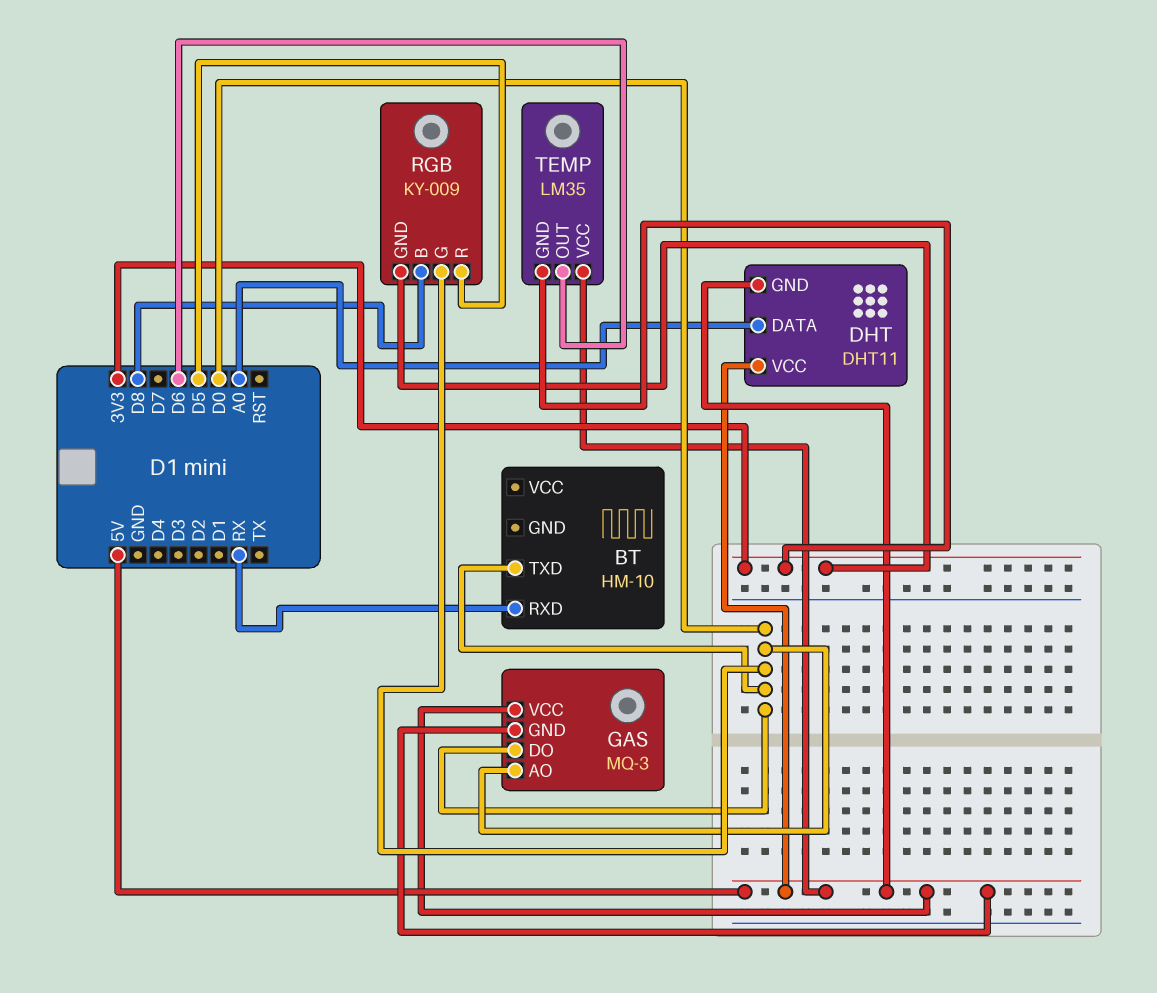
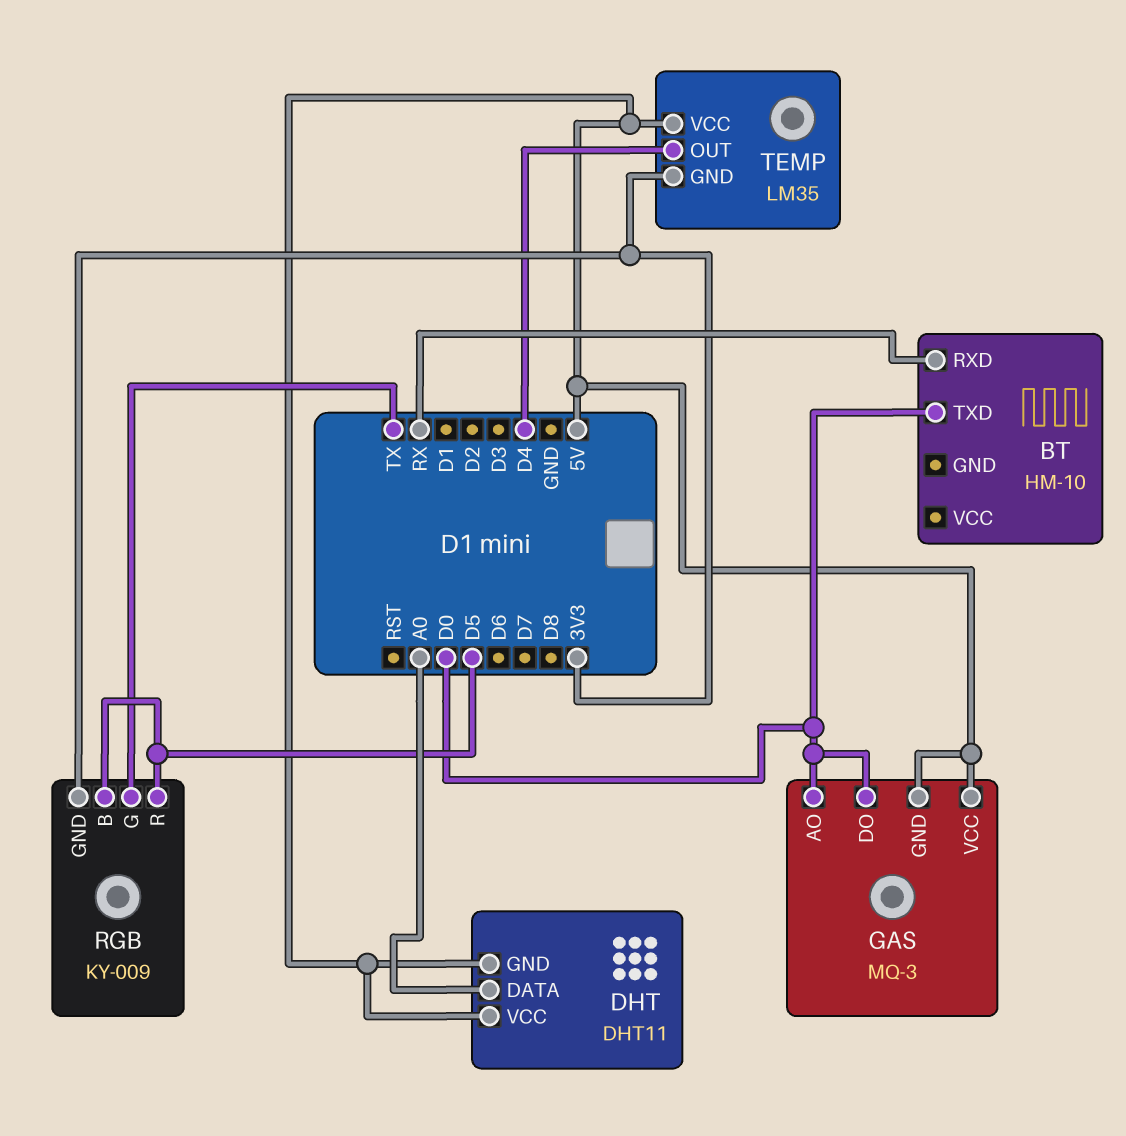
RGB pin B: D8 -> D5
RGB pin G: D0 -> TX
TEMP pin OUT: D6 -> D4

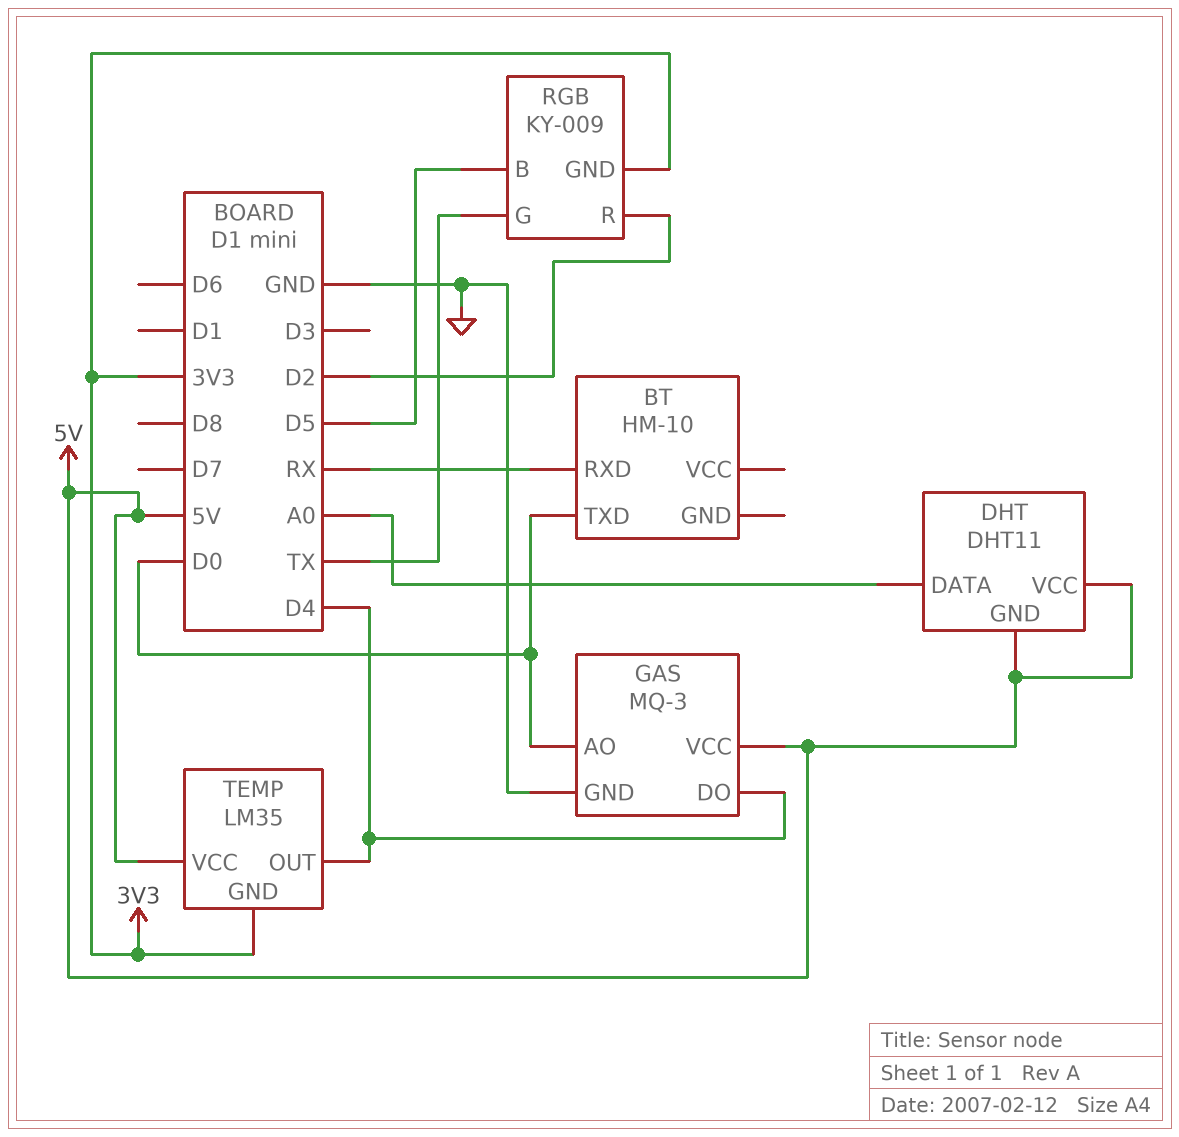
GAS pin DO: D0 -> D4
GAS pin GND: 5V -> GND
RGB pin R: D5 -> D2

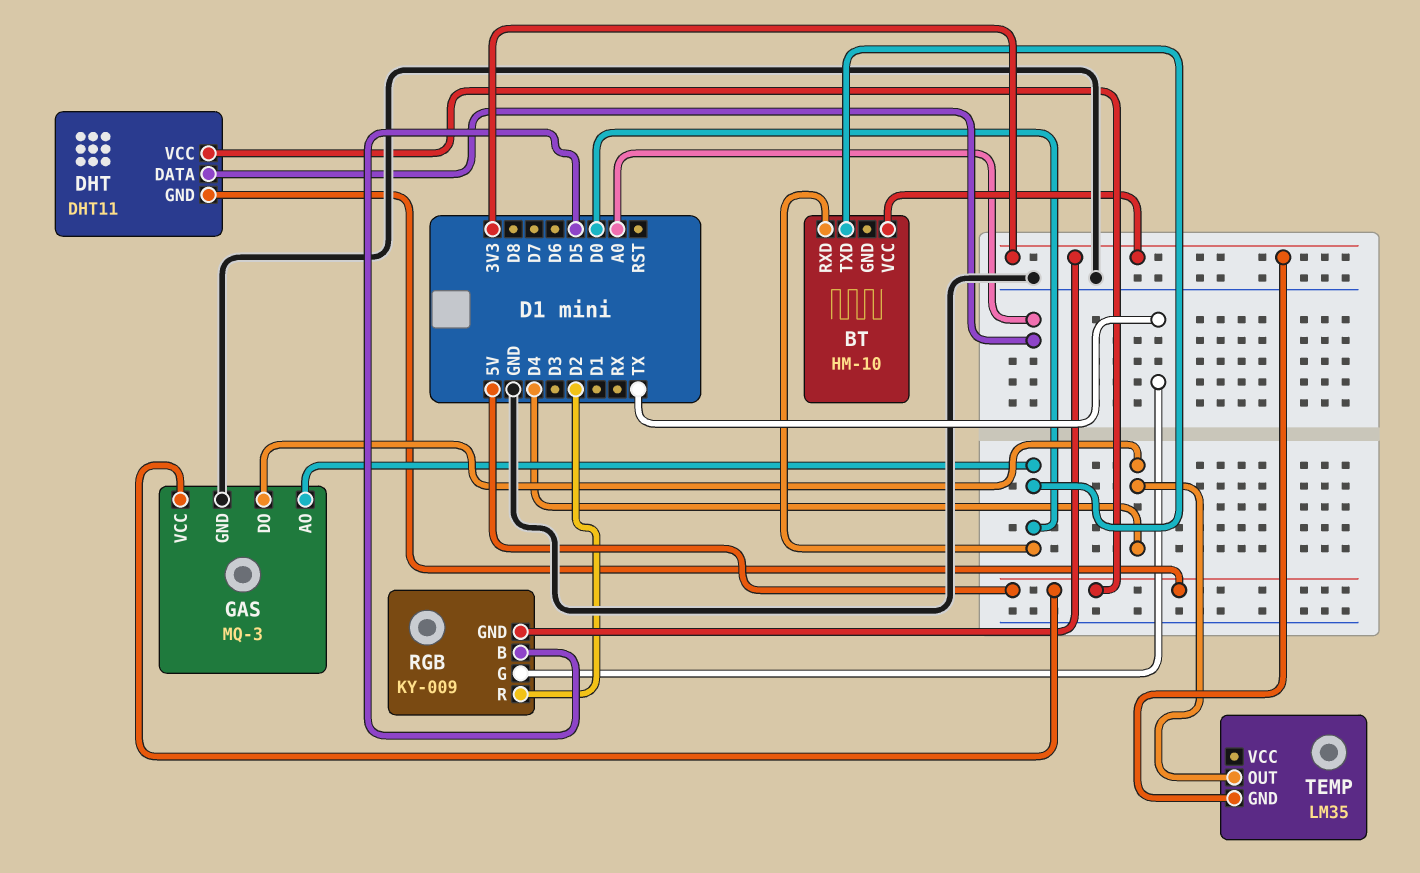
BT pin RXD: RX -> D0
BT pin VCC: none -> 3V3
TEMP pin VCC: 5V -> none

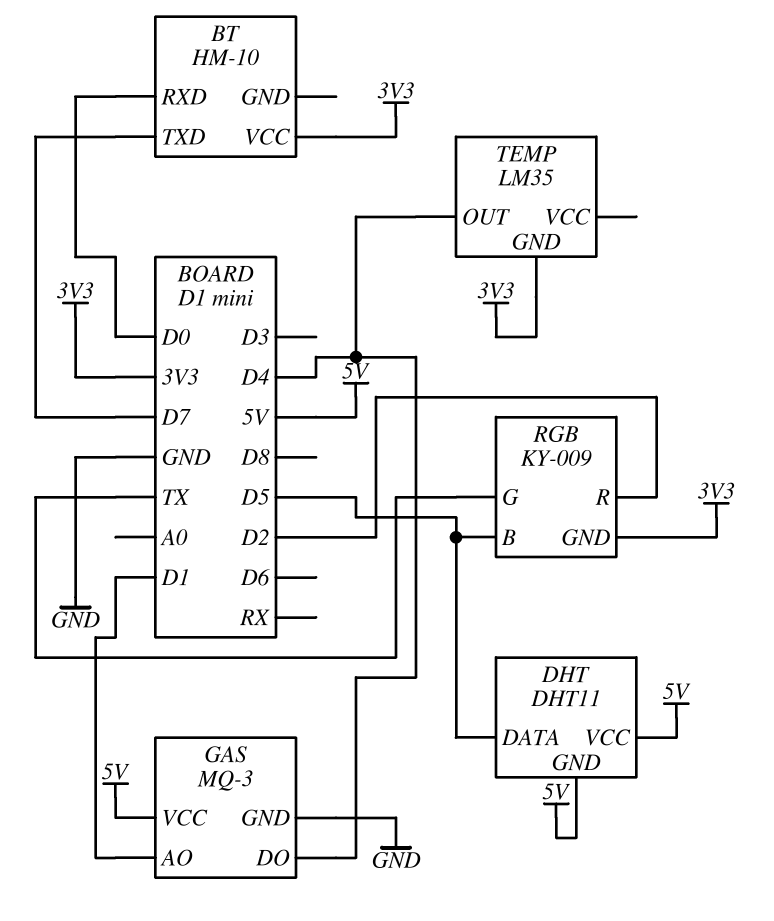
BT pin TXD: D0 -> D7
DHT pin DATA: A0 -> D5
GAS pin AO: D0 -> D1

